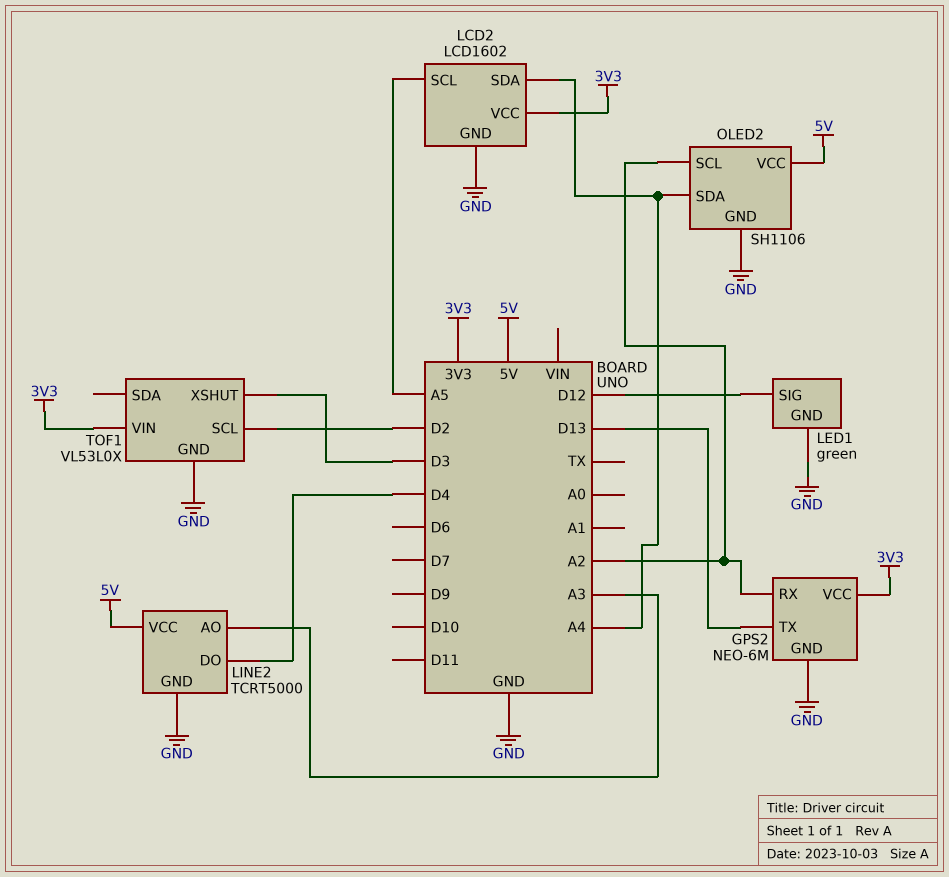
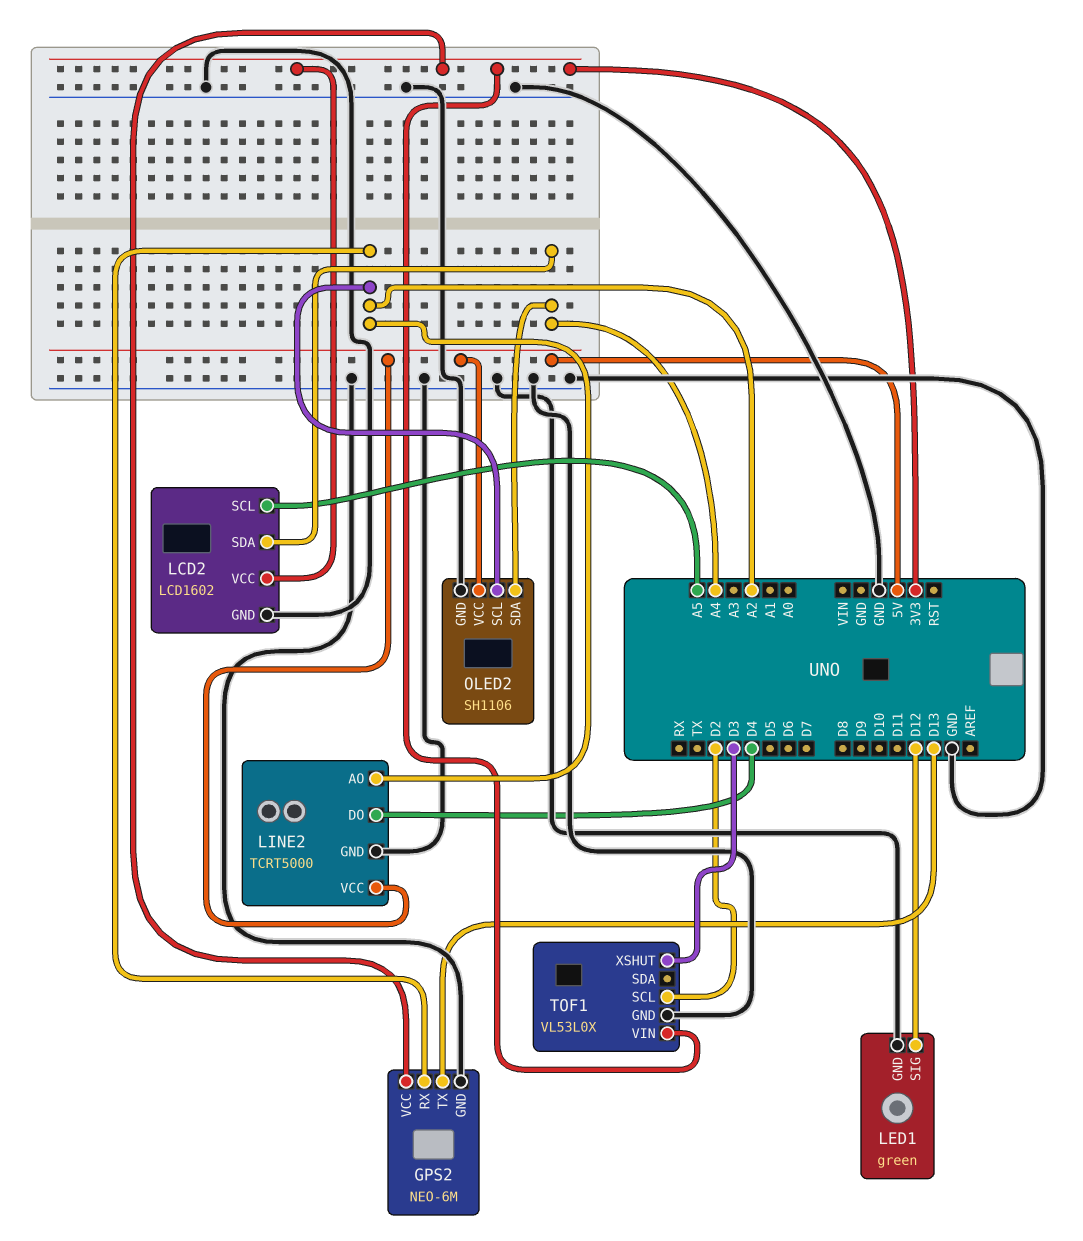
LINE2 pin AO: A3 -> A2

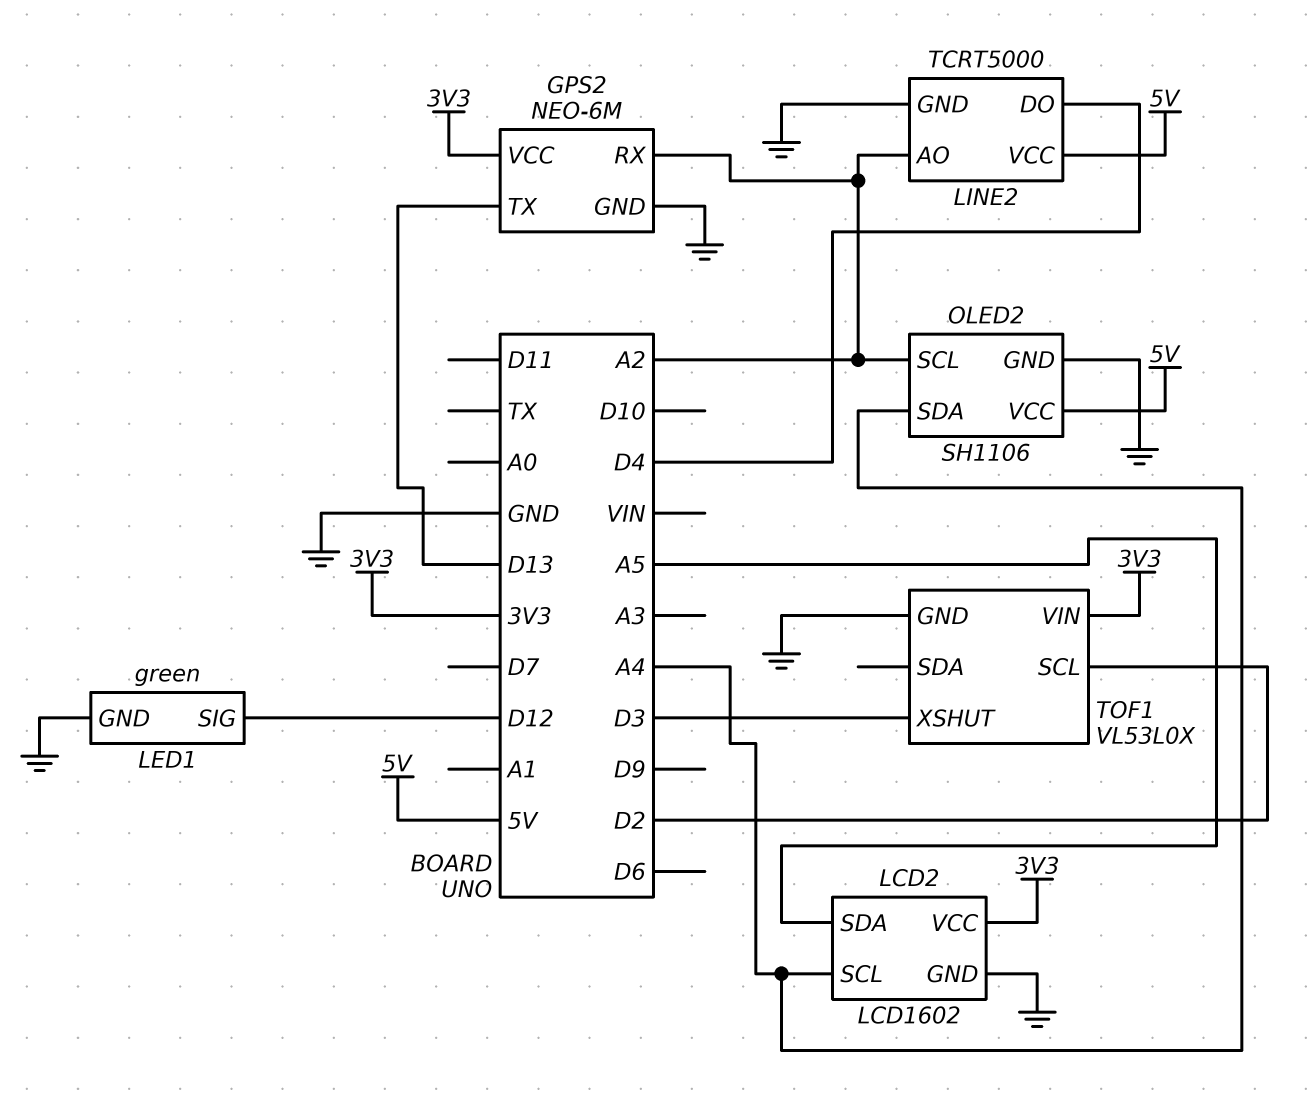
LCD2 pin SCL: A5 -> A4
LCD2 pin SDA: A4 -> A5

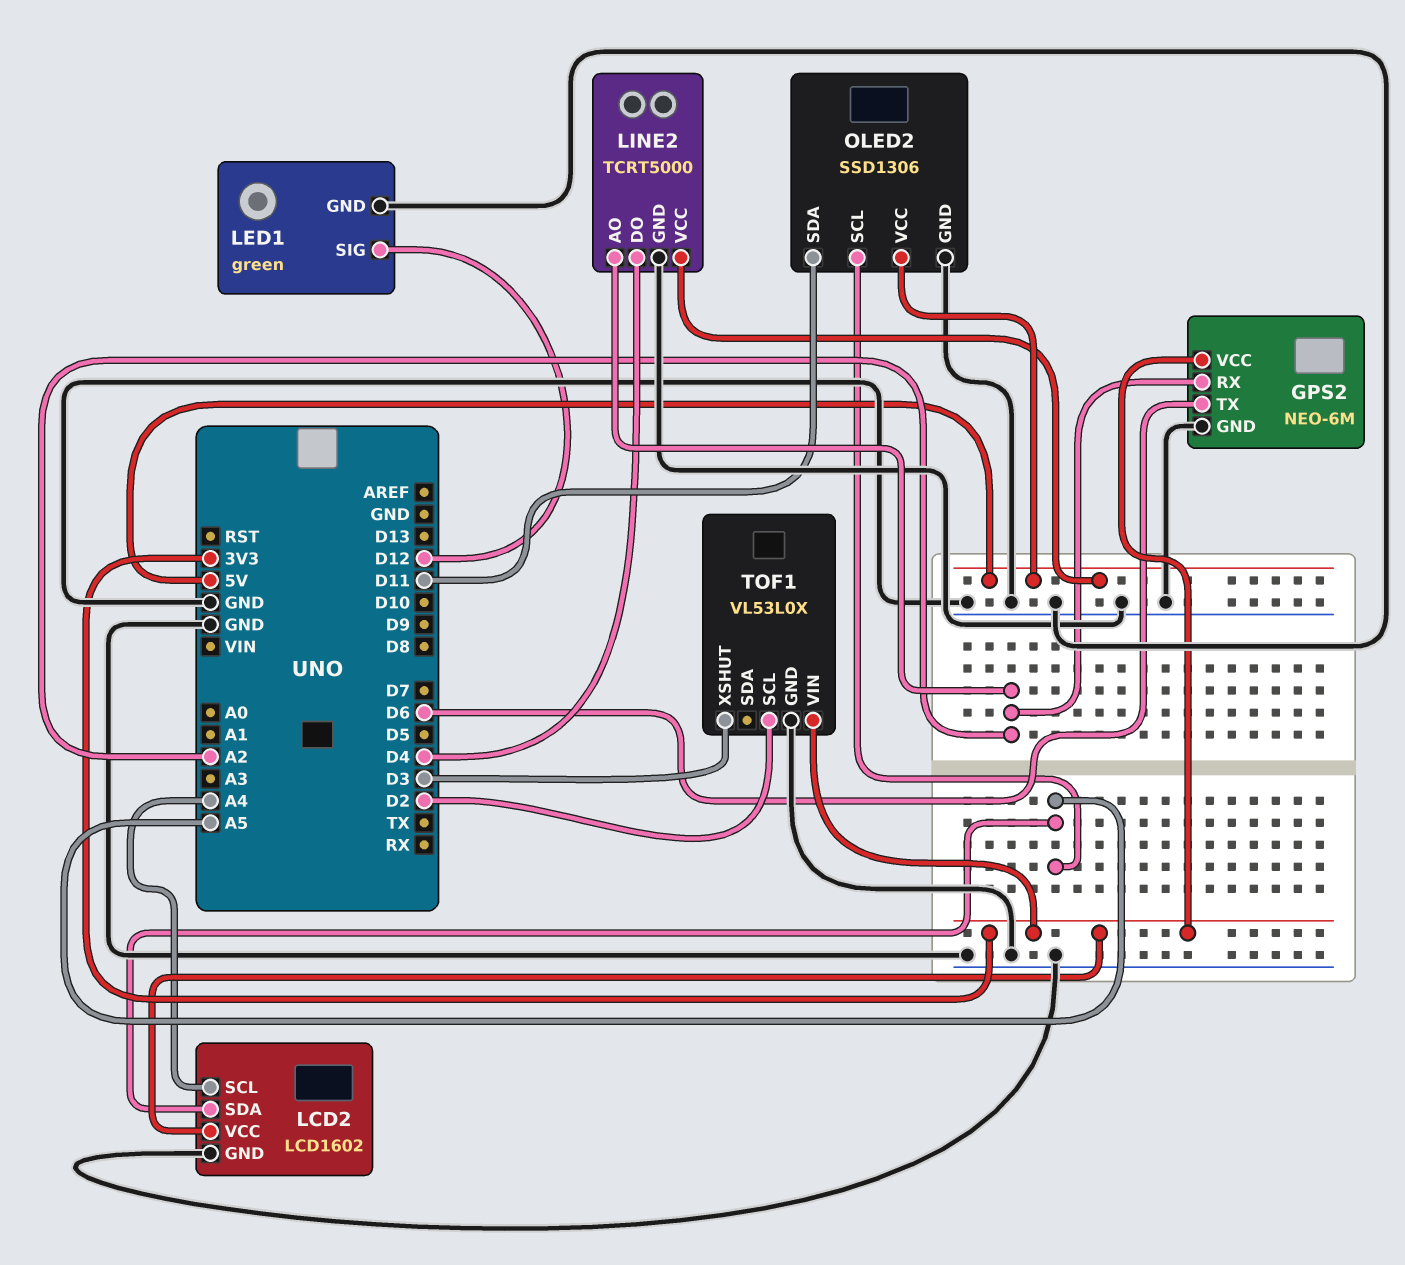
GPS2 pin TX: D13 -> D6
OLED2: SH1106 -> SSD1306
OLED2 pin SCL: A2 -> A5
OLED2 pin SDA: A4 -> D11

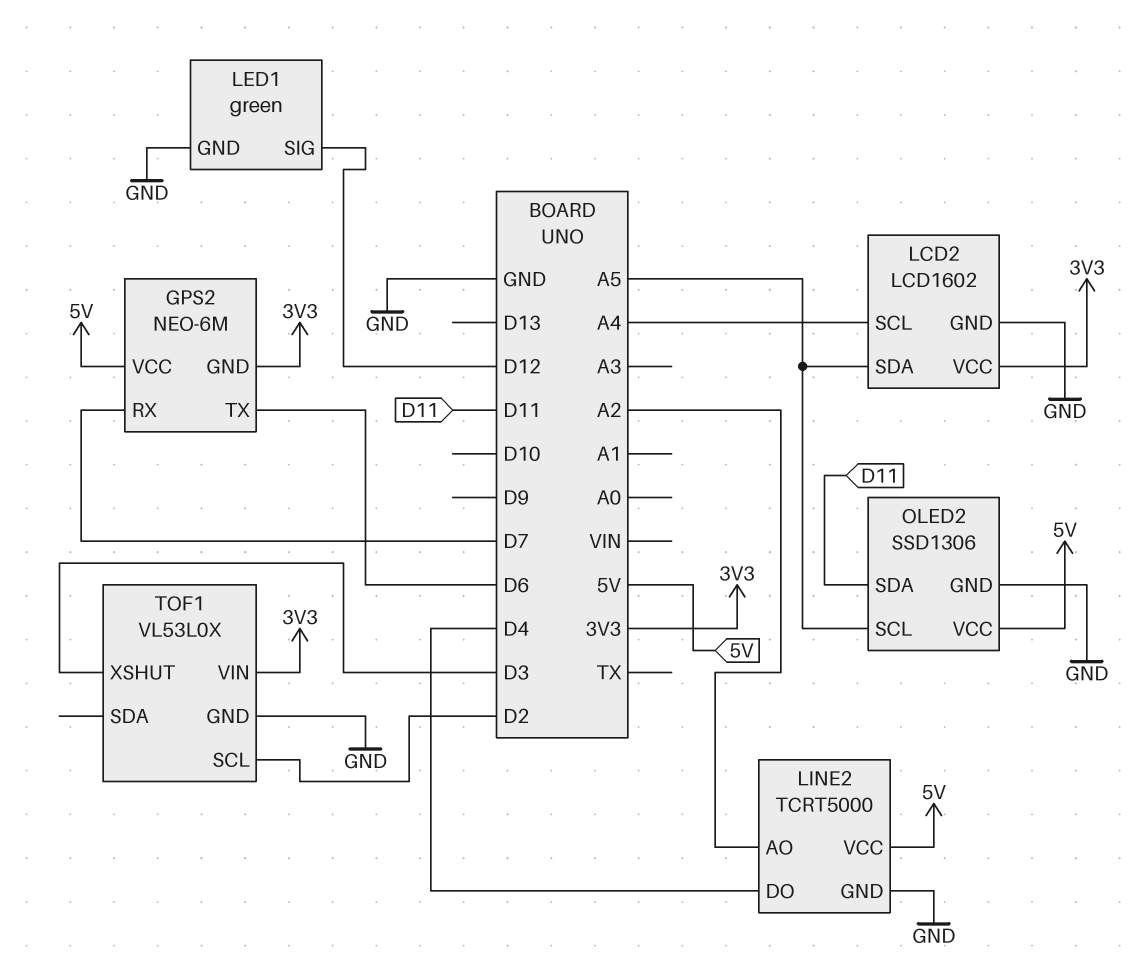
GPS2 pin GND: GND -> 3V3
GPS2 pin RX: A2 -> D7
GPS2 pin VCC: 3V3 -> 5V

